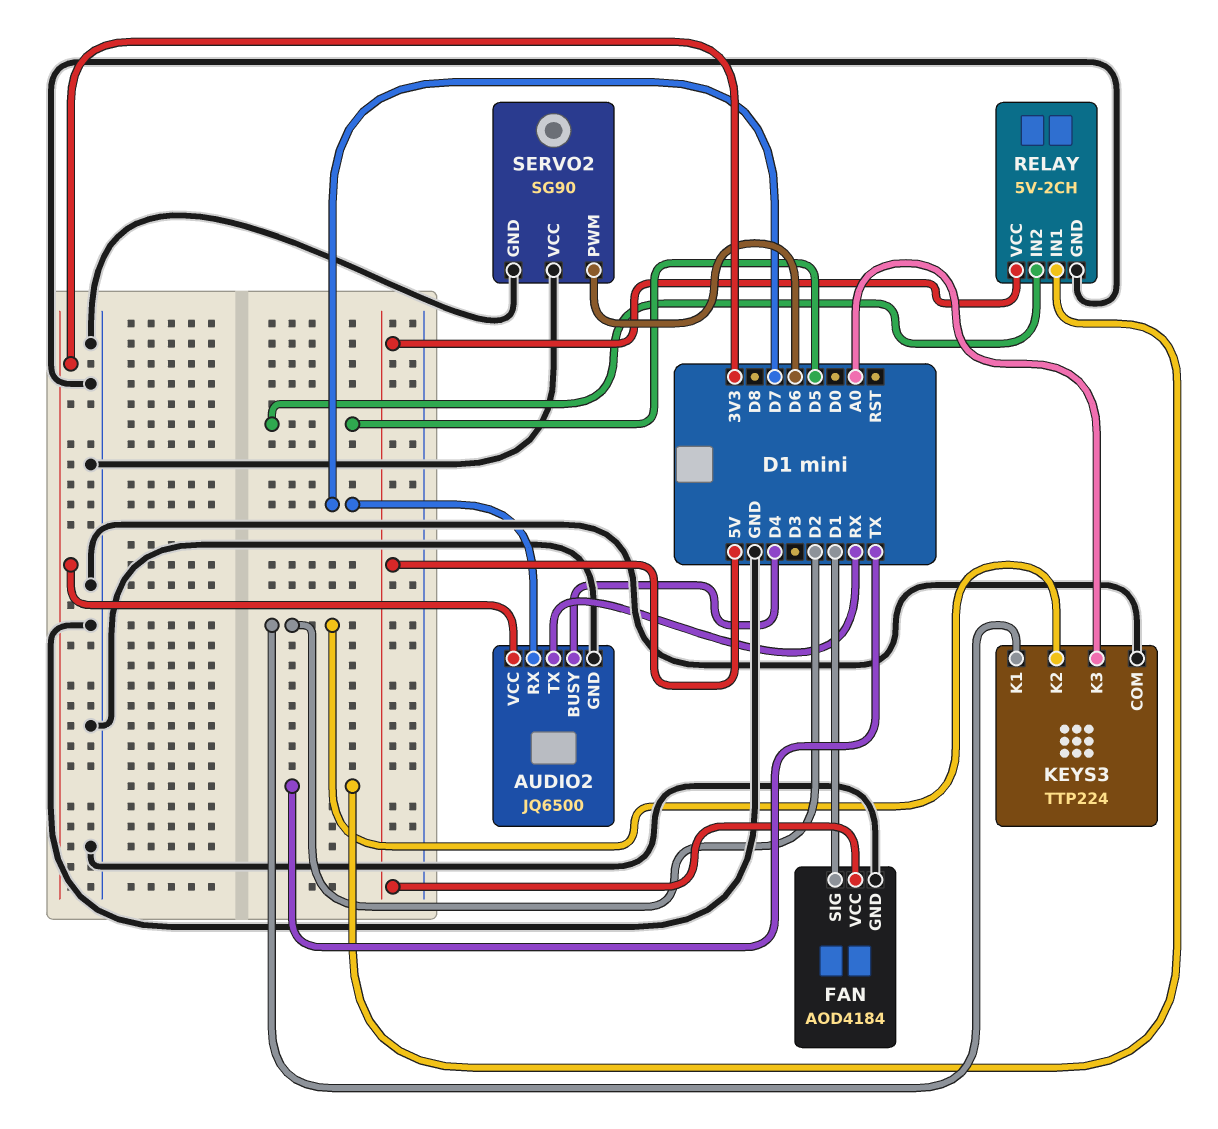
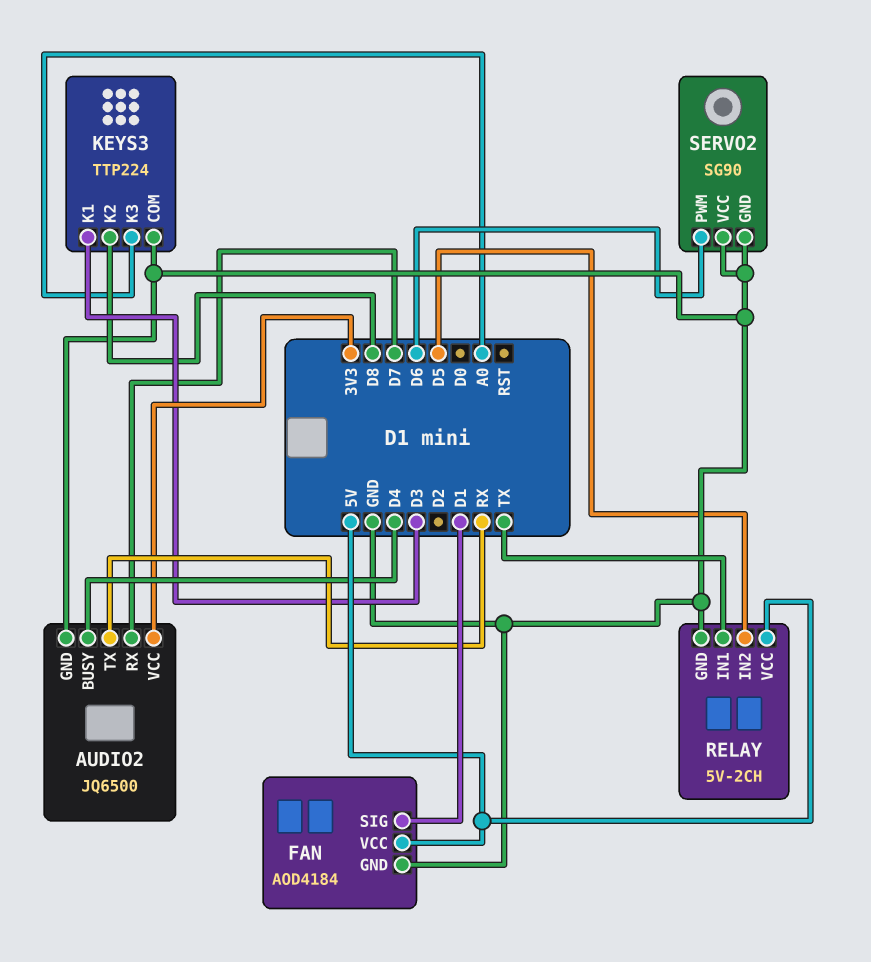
KEYS3 pin K1: D2 -> D3
KEYS3 pin K2: D2 -> D8

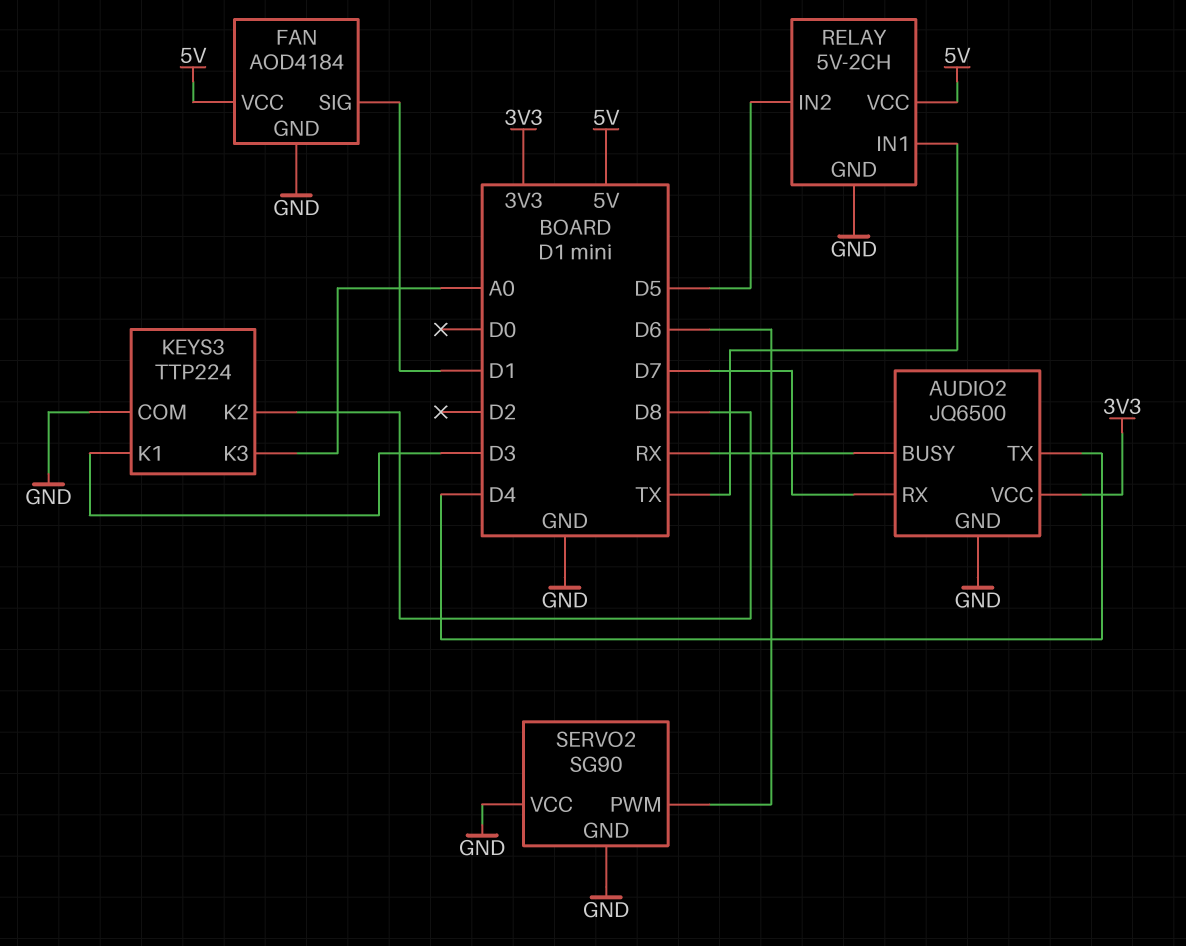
AUDIO2 pin BUSY: D4 -> RX
AUDIO2 pin TX: RX -> D4

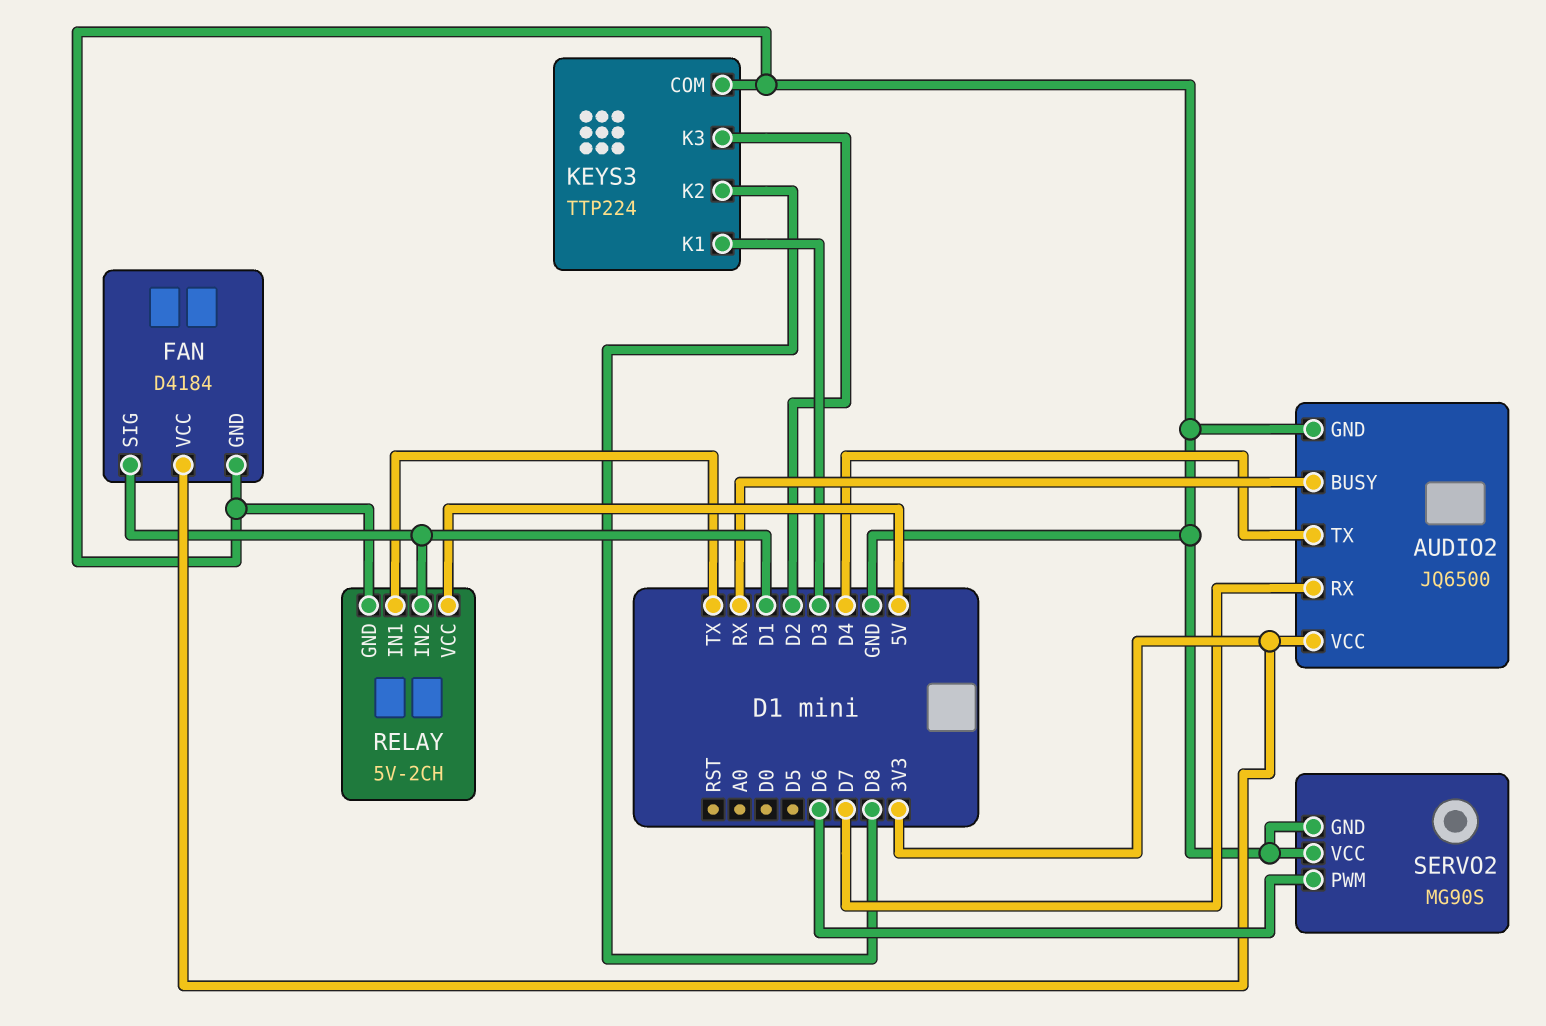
FAN: AOD4184 -> D4184
FAN pin VCC: 5V -> 3V3
KEYS3 pin K3: A0 -> D2
RELAY pin IN2: D5 -> D1
SERVO2: SG90 -> MG90S

